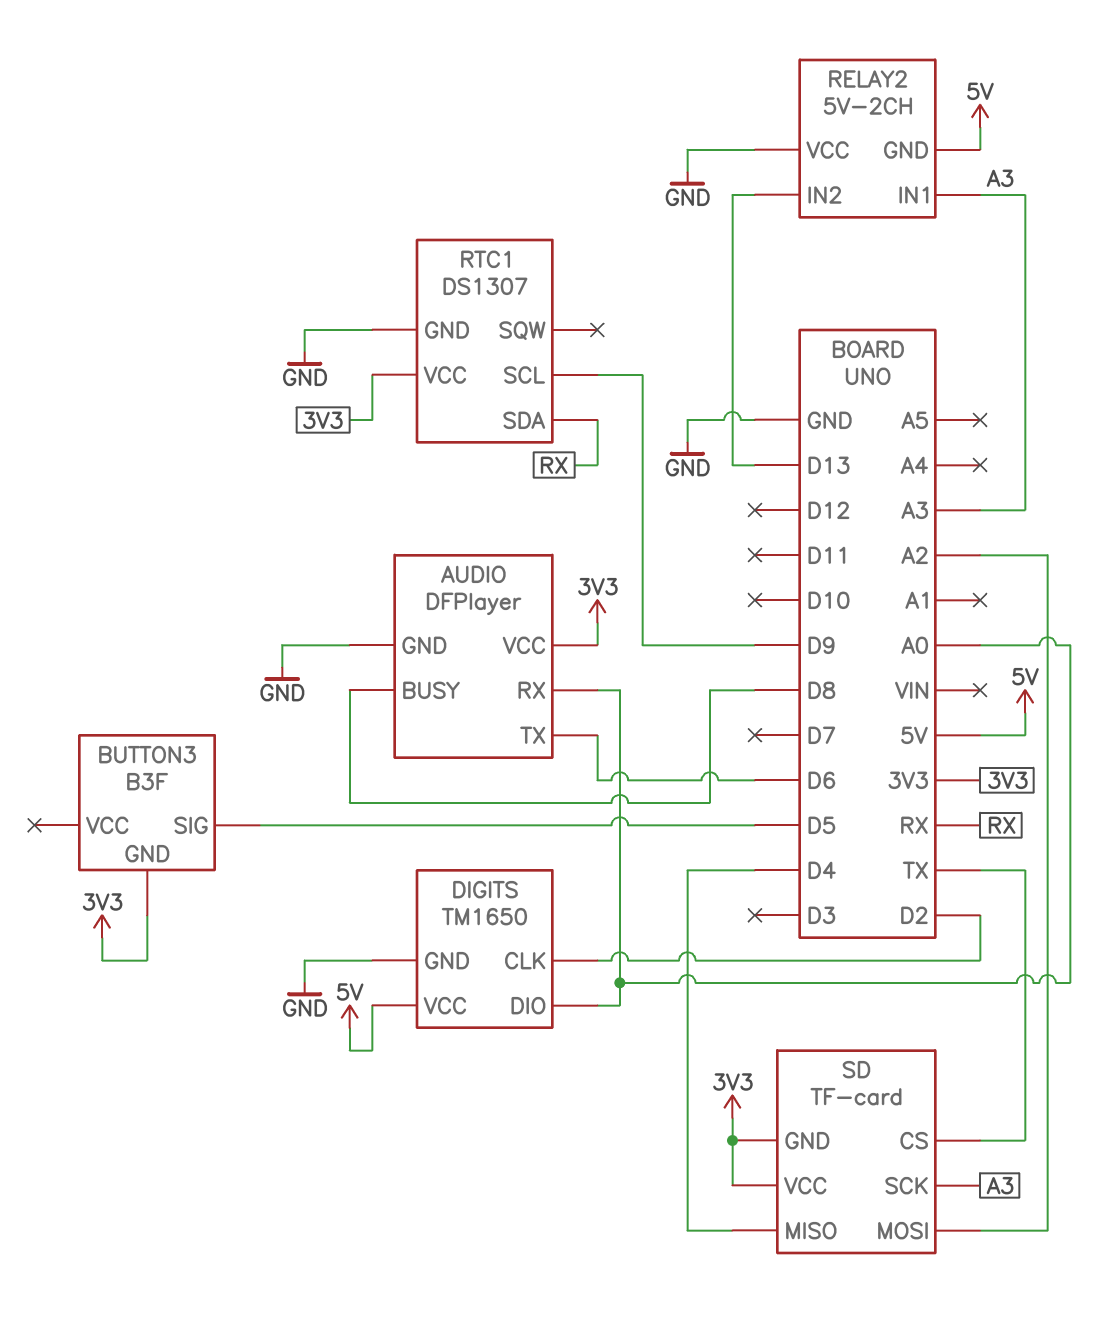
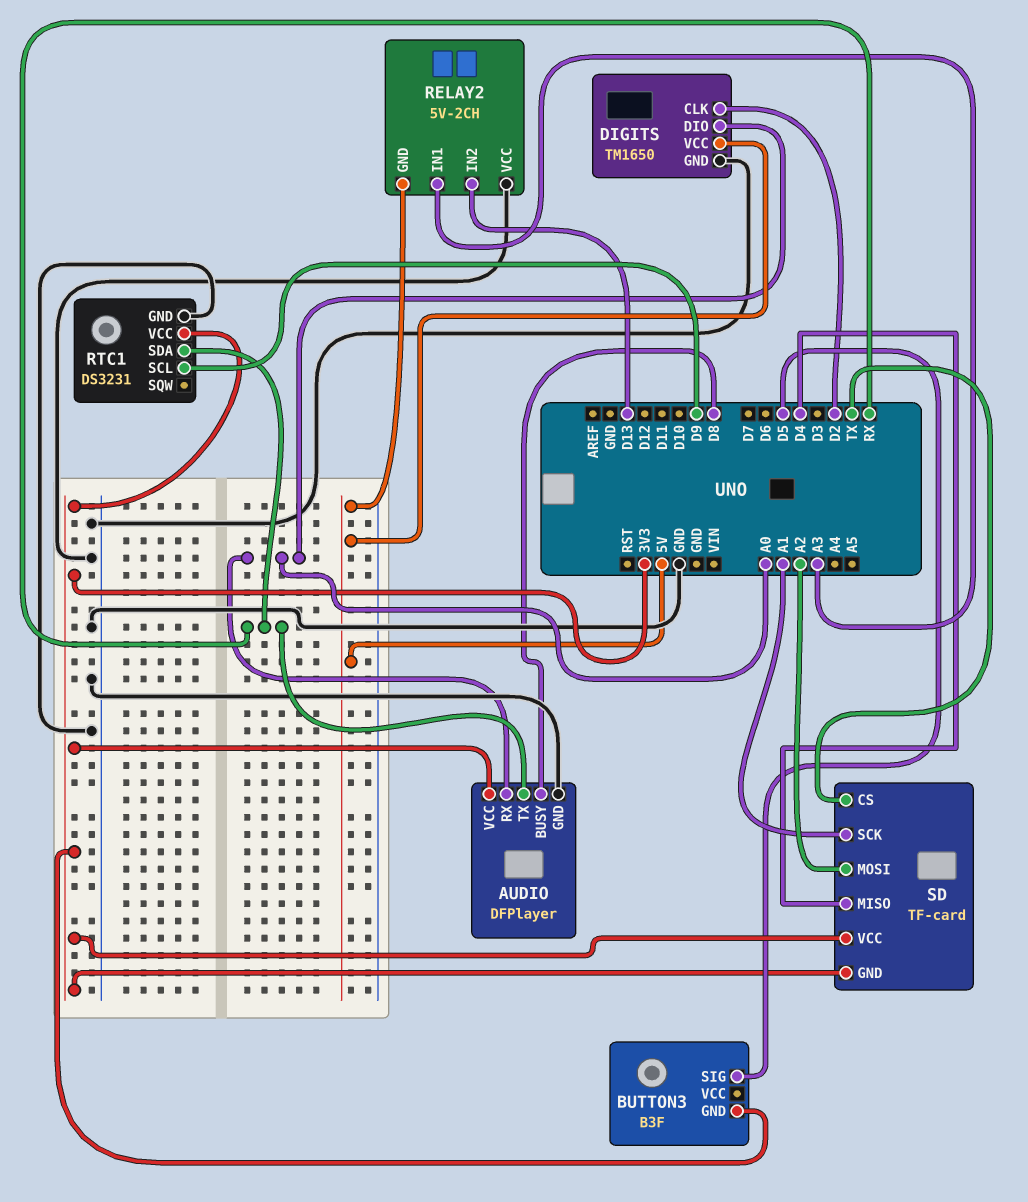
AUDIO pin TX: D6 -> RX
RTC1: DS1307 -> DS3231
SD pin SCK: A3 -> A1

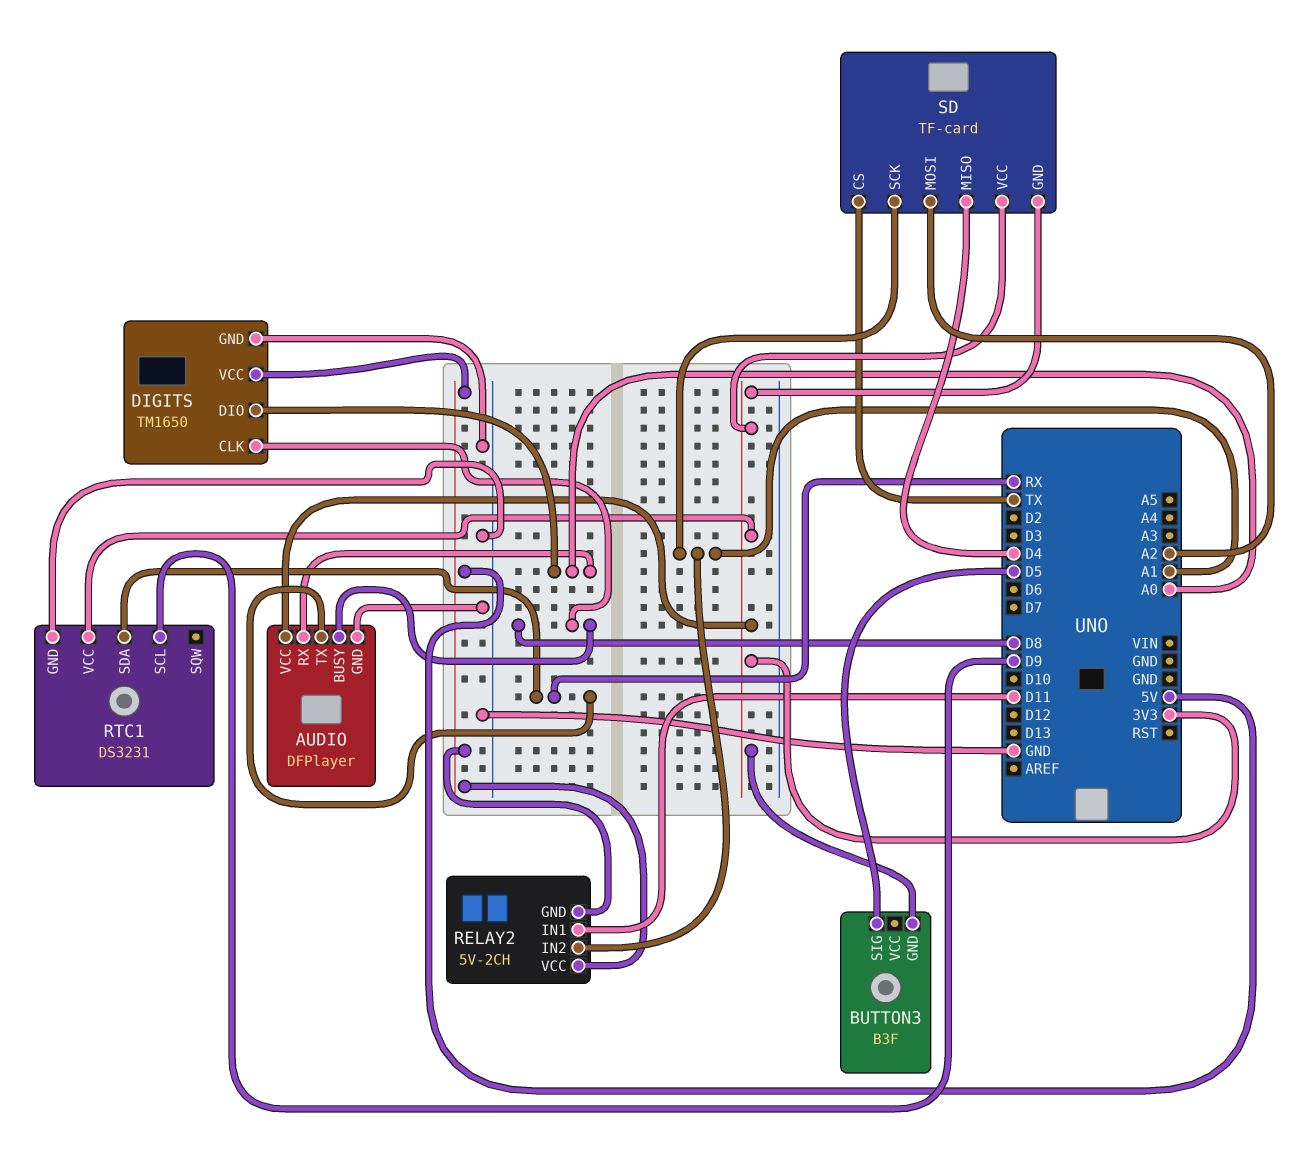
DIGITS pin CLK: D2 -> D8
RELAY2 pin IN1: A3 -> D11
RELAY2 pin IN2: D13 -> A1
RELAY2 pin VCC: GND -> 5V

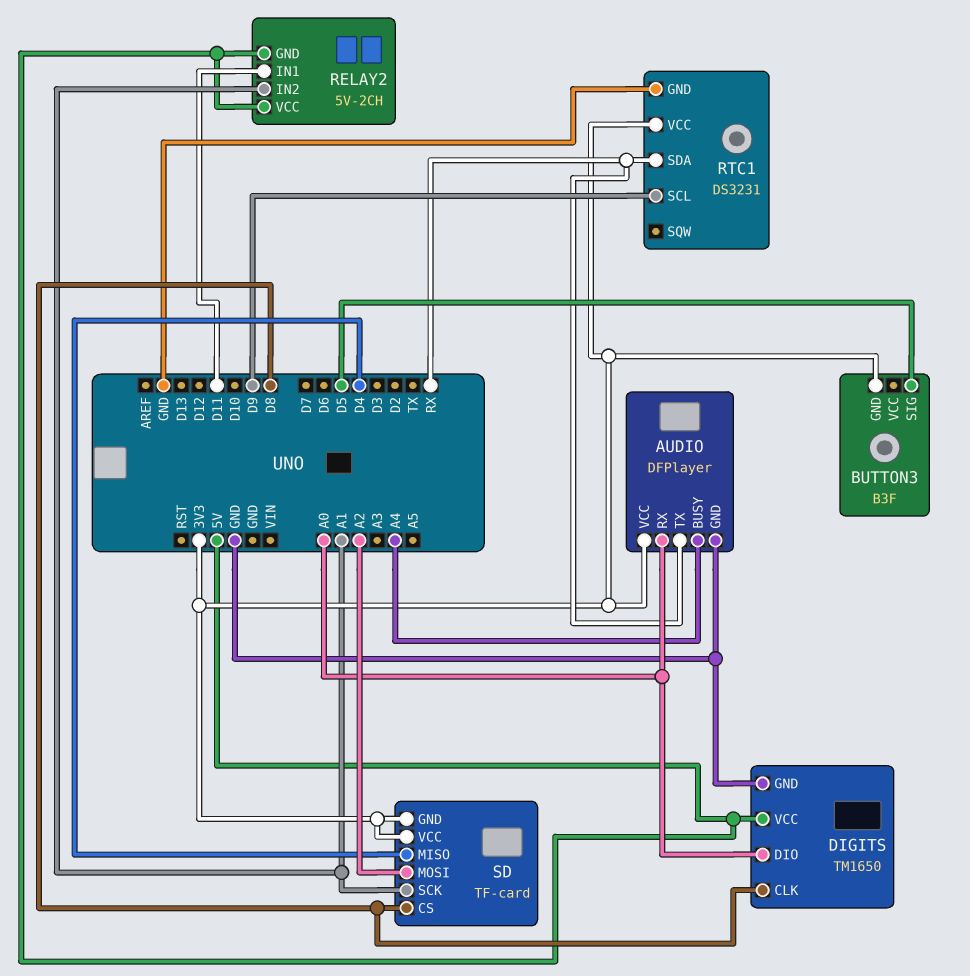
AUDIO pin BUSY: D8 -> A4
SD pin CS: TX -> D8

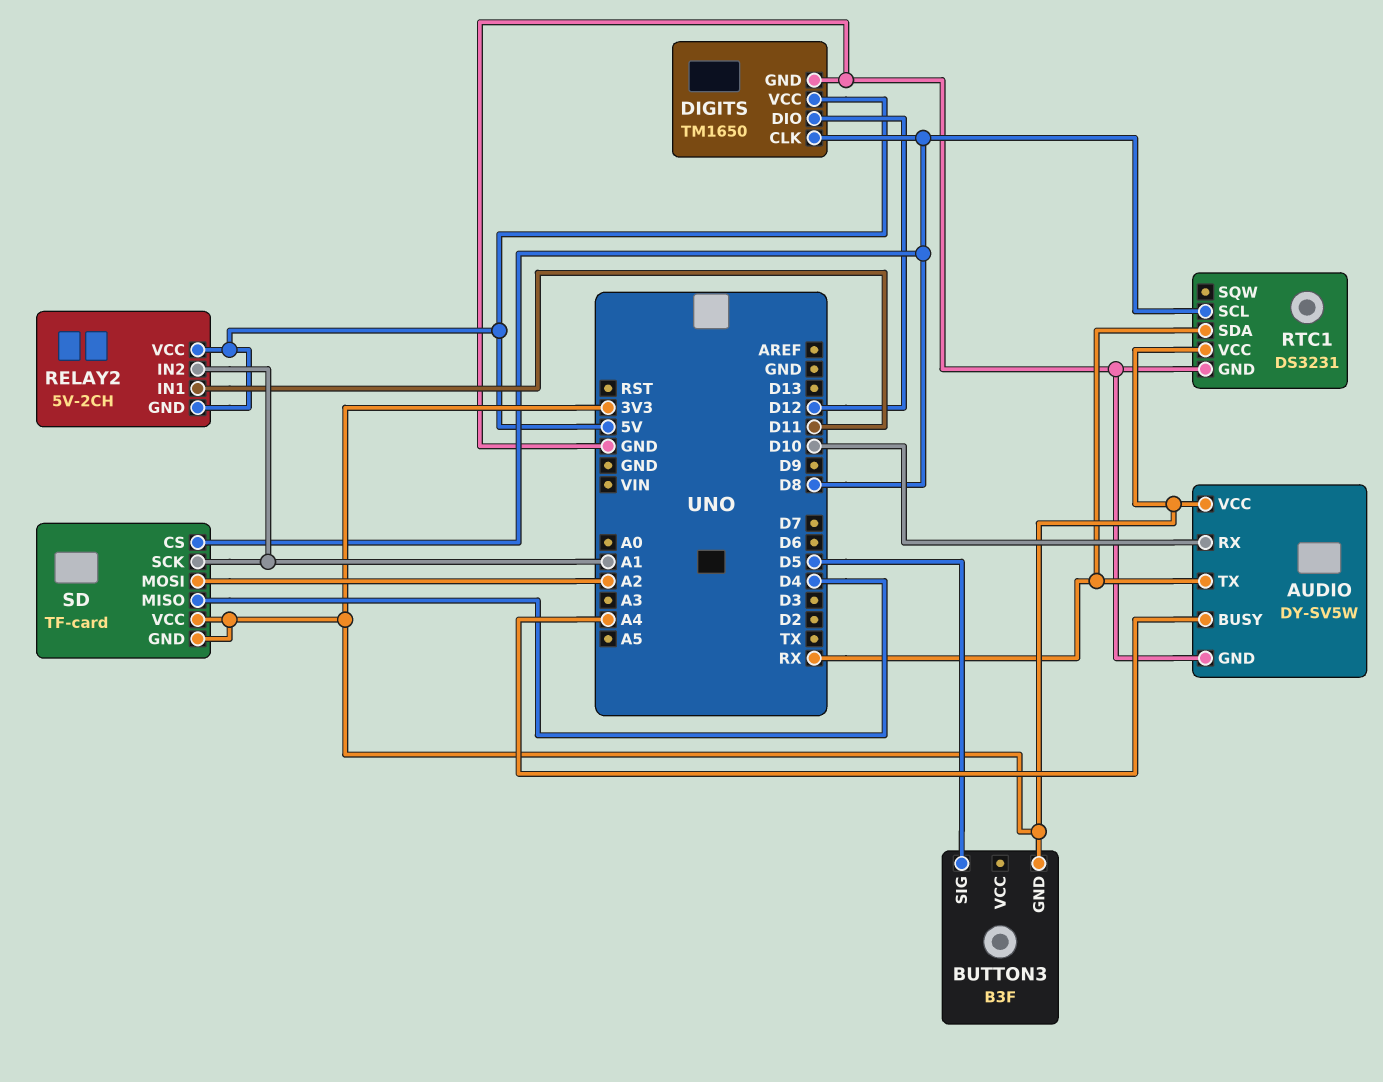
AUDIO: DFPlayer -> DY-SV5W
AUDIO pin RX: A0 -> D10
DIGITS pin DIO: A0 -> D12
RTC1 pin SCL: D9 -> D8

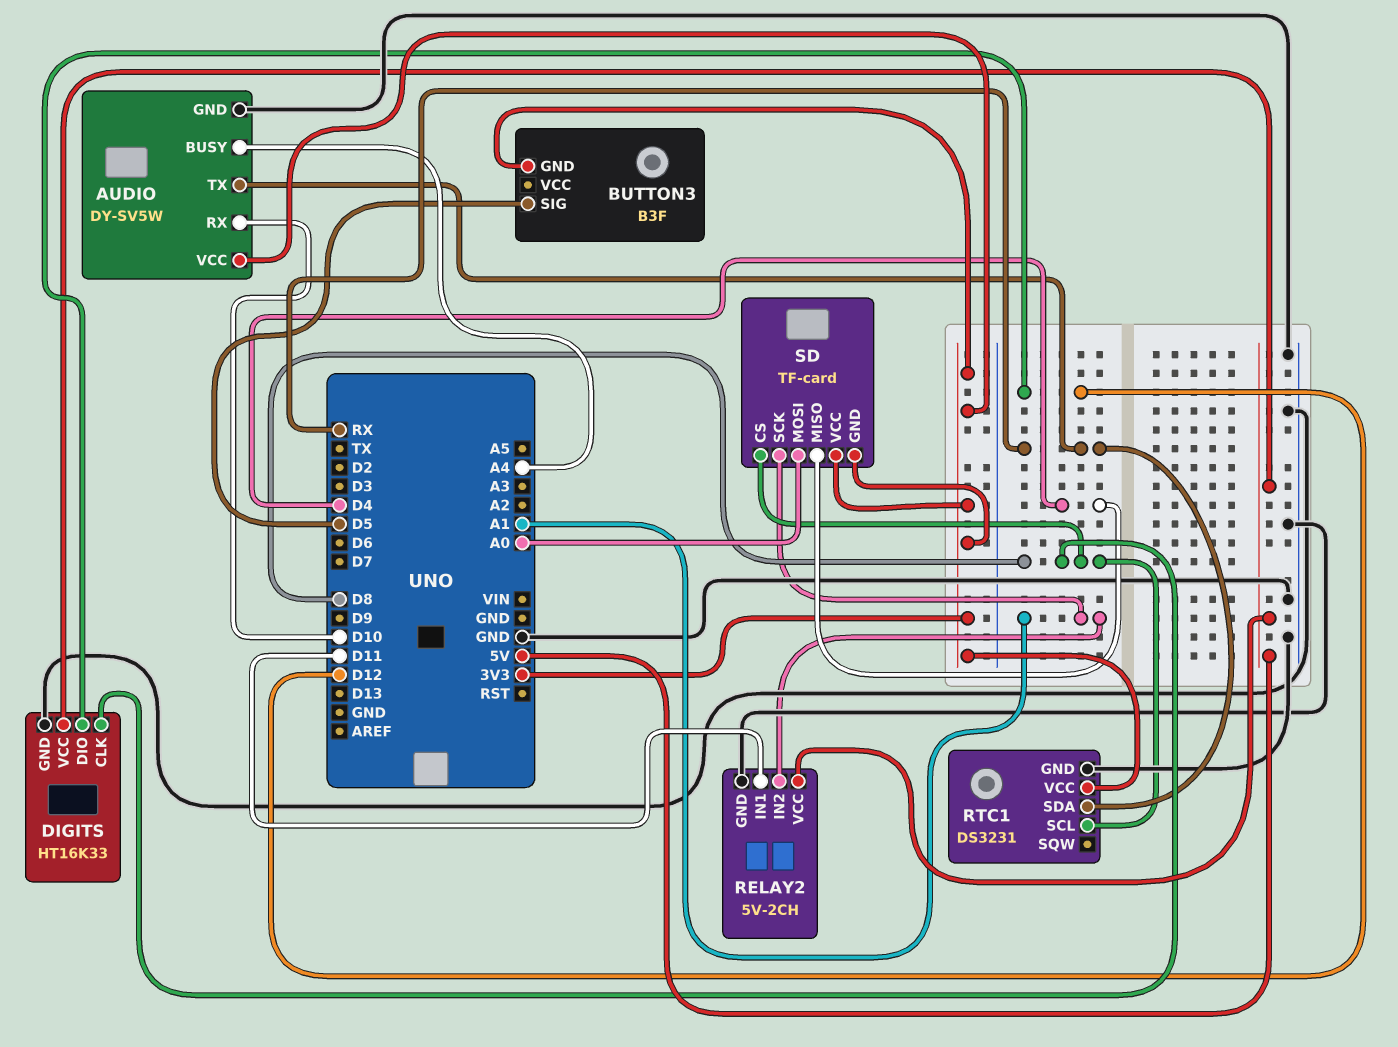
DIGITS: TM1650 -> HT16K33
RELAY2 pin GND: 5V -> GND
SD pin MOSI: A2 -> A0

